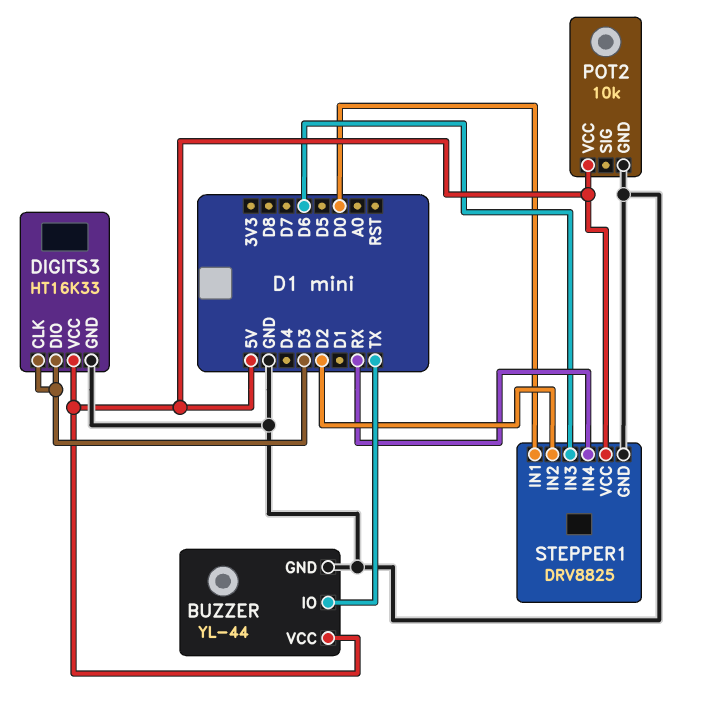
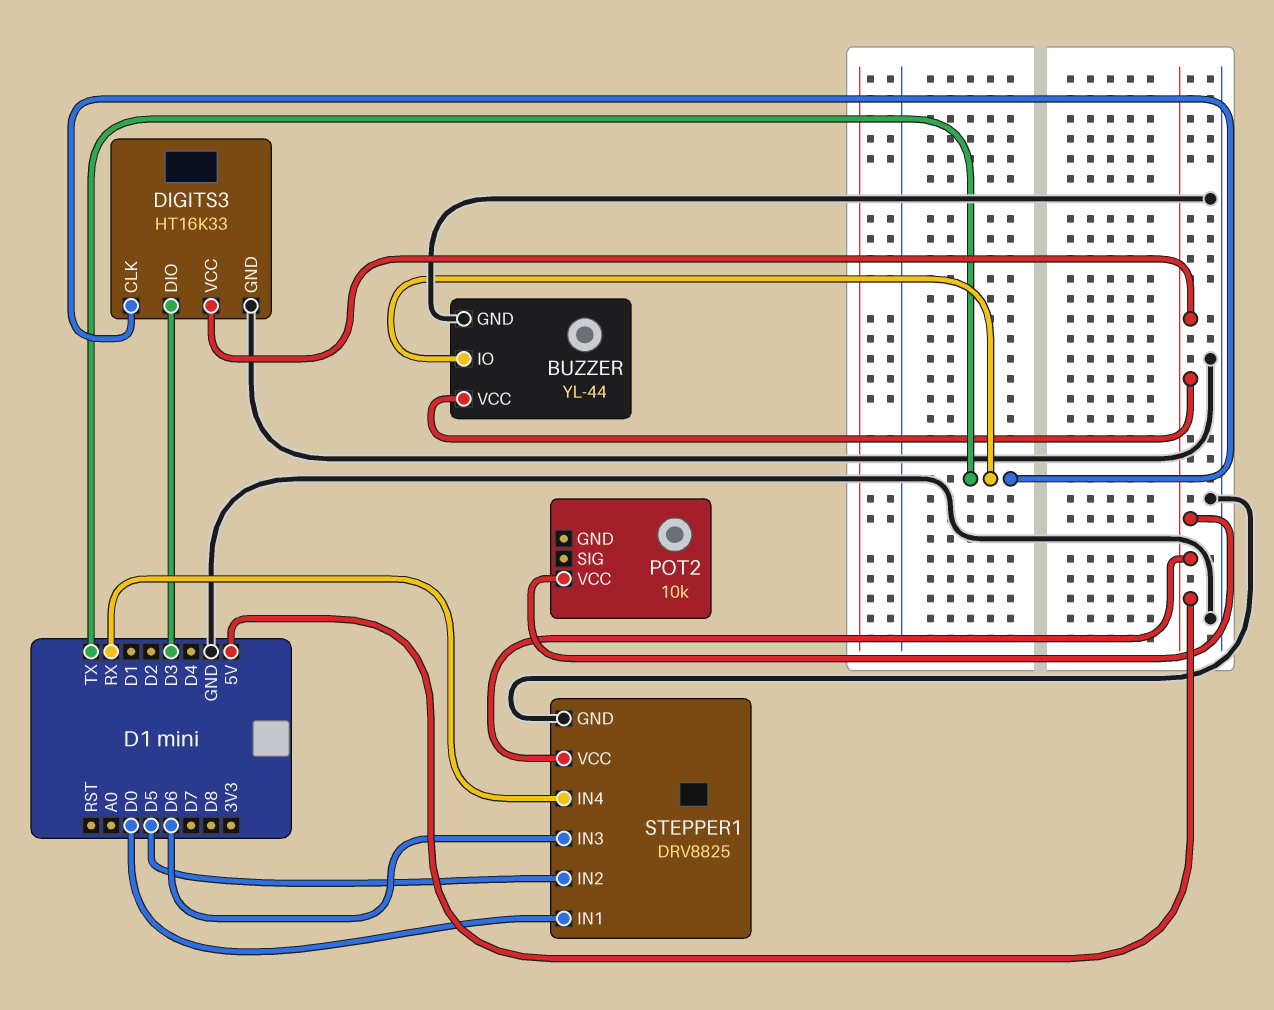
DIGITS3 pin CLK: D3 -> TX
POT2 pin GND: GND -> none
STEPPER1 pin IN2: D2 -> D5

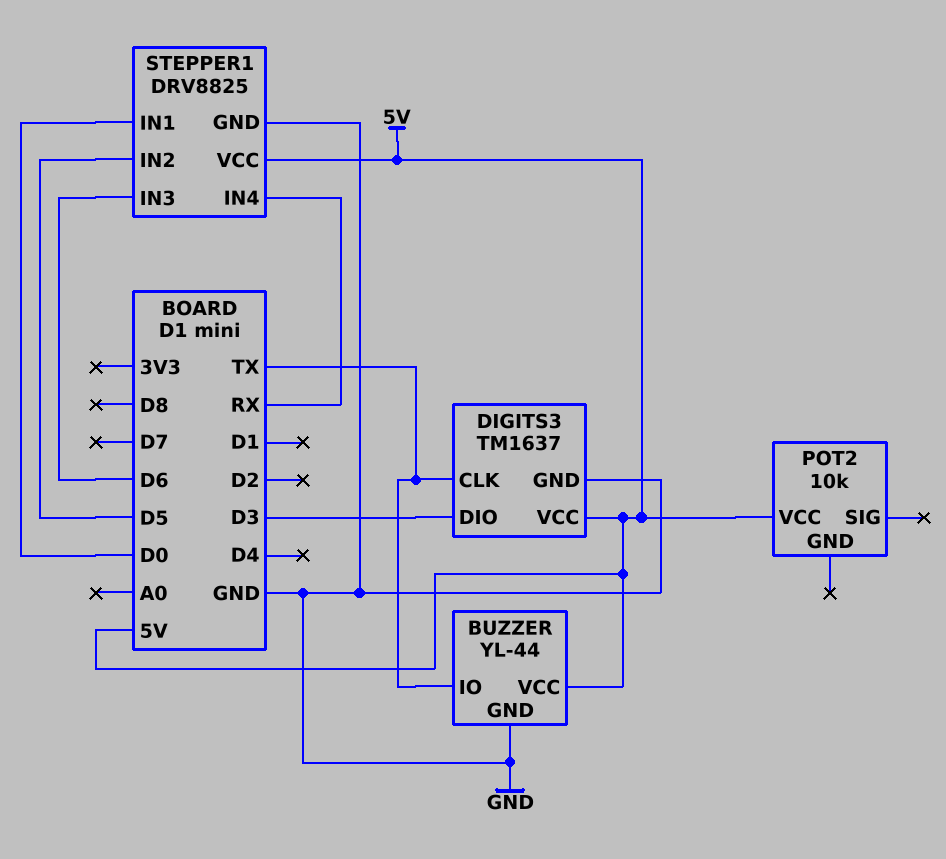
DIGITS3: HT16K33 -> TM1637

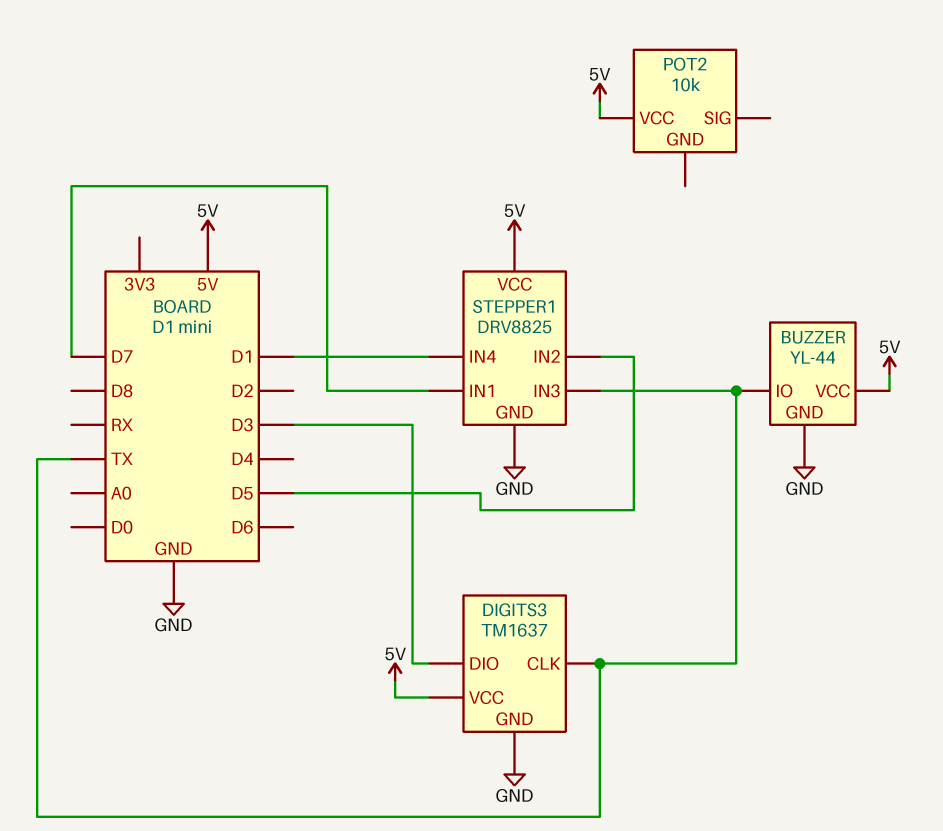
STEPPER1 pin IN1: D0 -> D7
STEPPER1 pin IN3: D6 -> TX
STEPPER1 pin IN4: RX -> D1

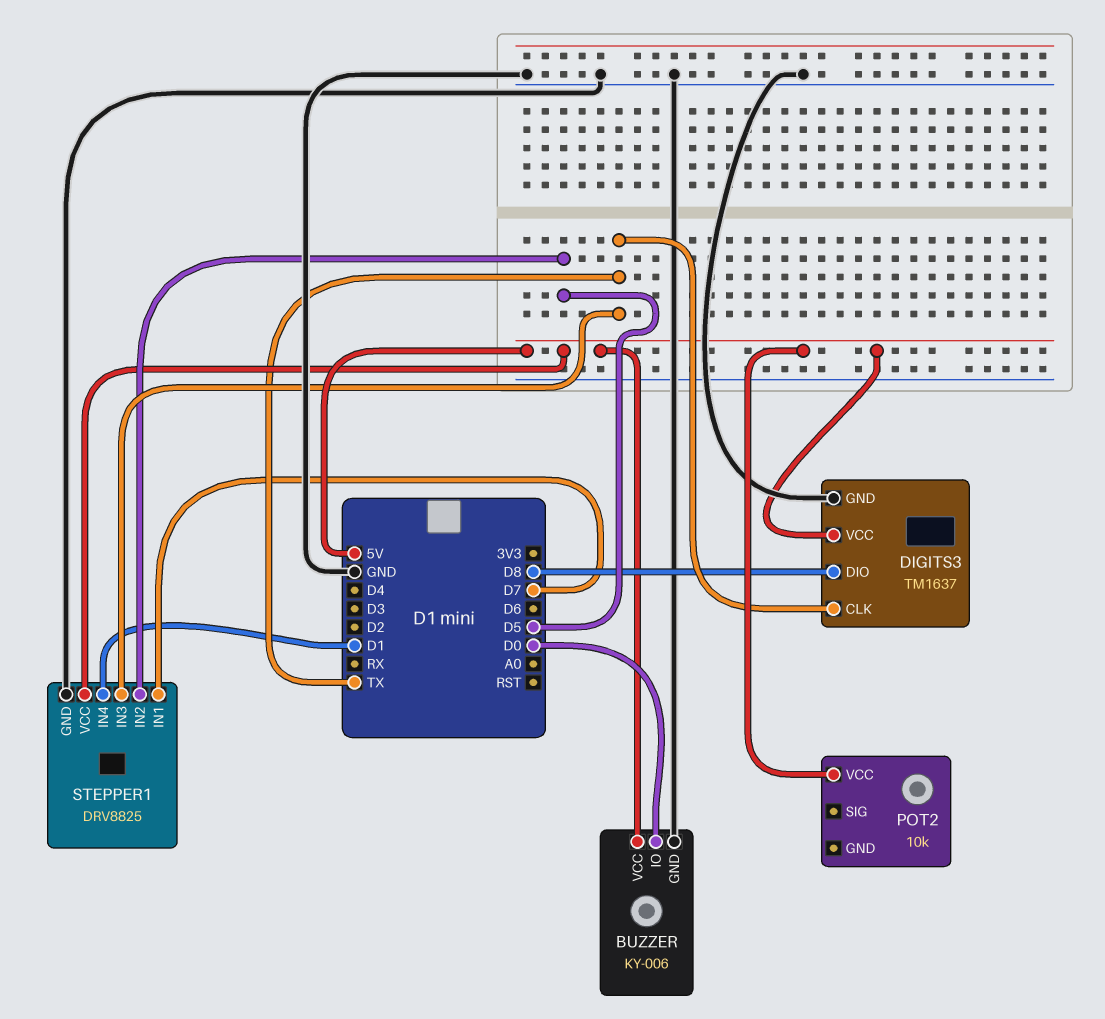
BUZZER: YL-44 -> KY-006
BUZZER pin IO: TX -> D0
DIGITS3 pin DIO: D3 -> D8

